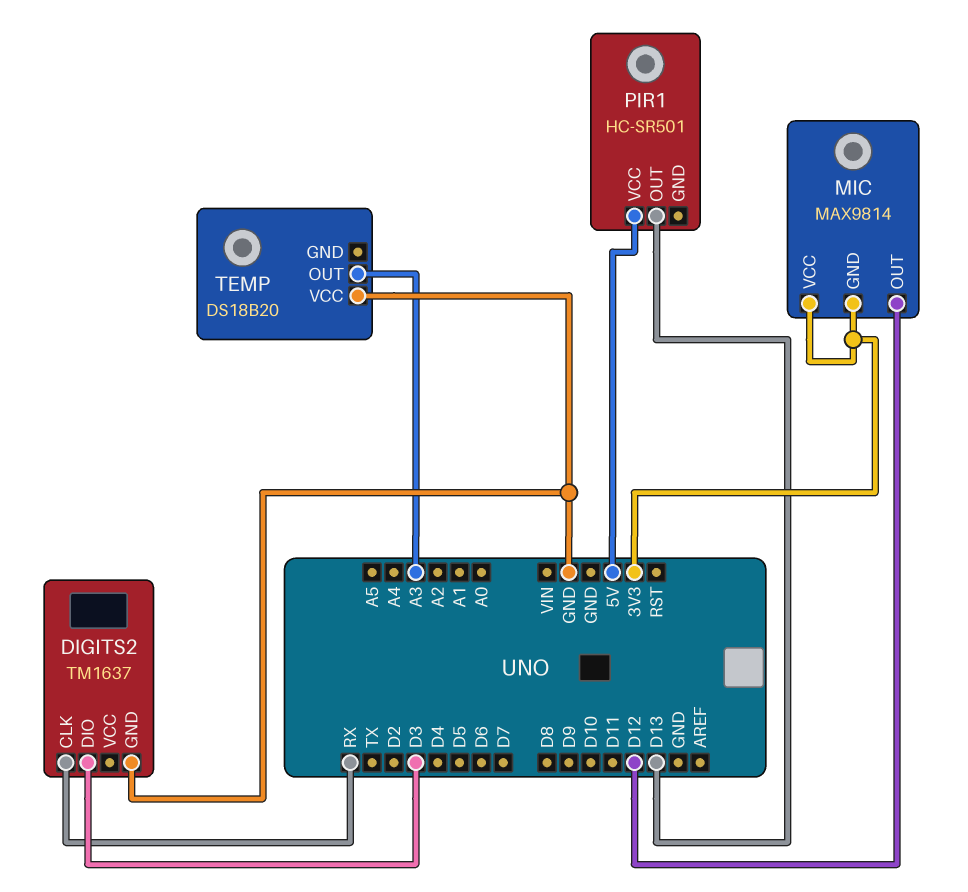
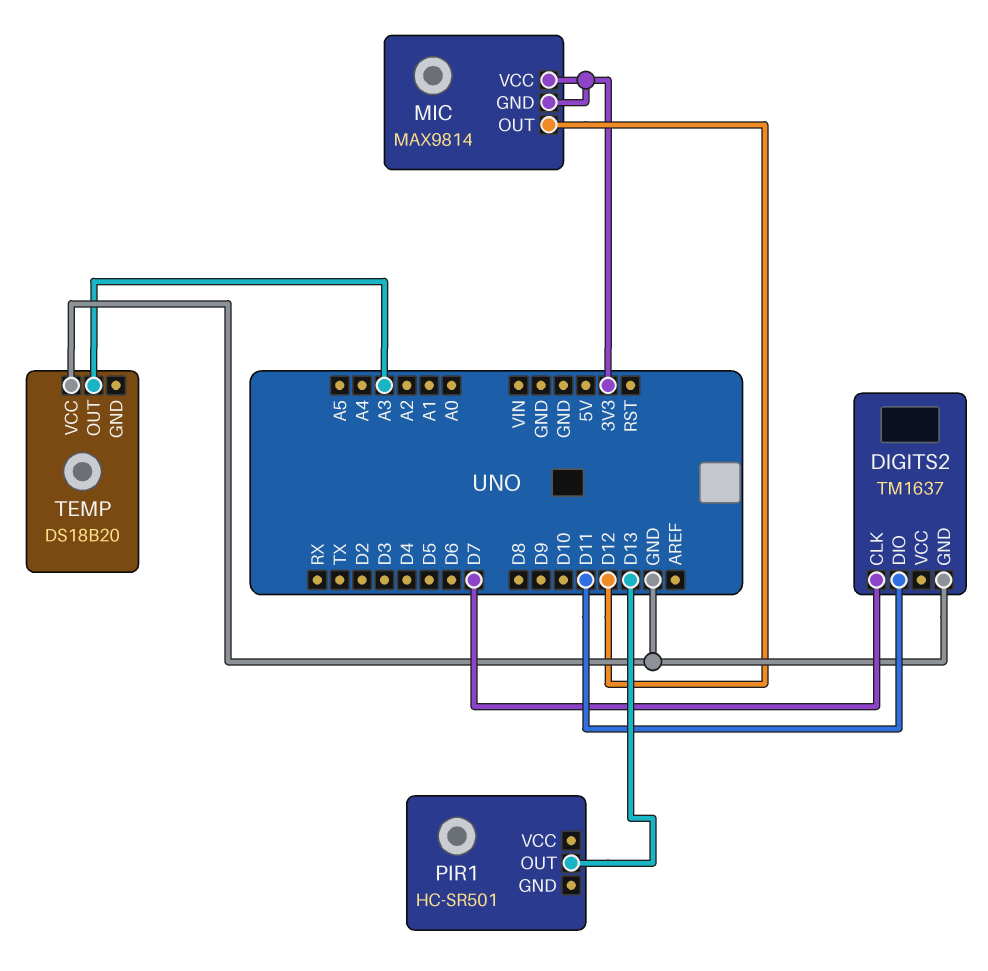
DIGITS2 pin CLK: RX -> D7
DIGITS2 pin DIO: D3 -> D11
PIR1 pin VCC: 5V -> none

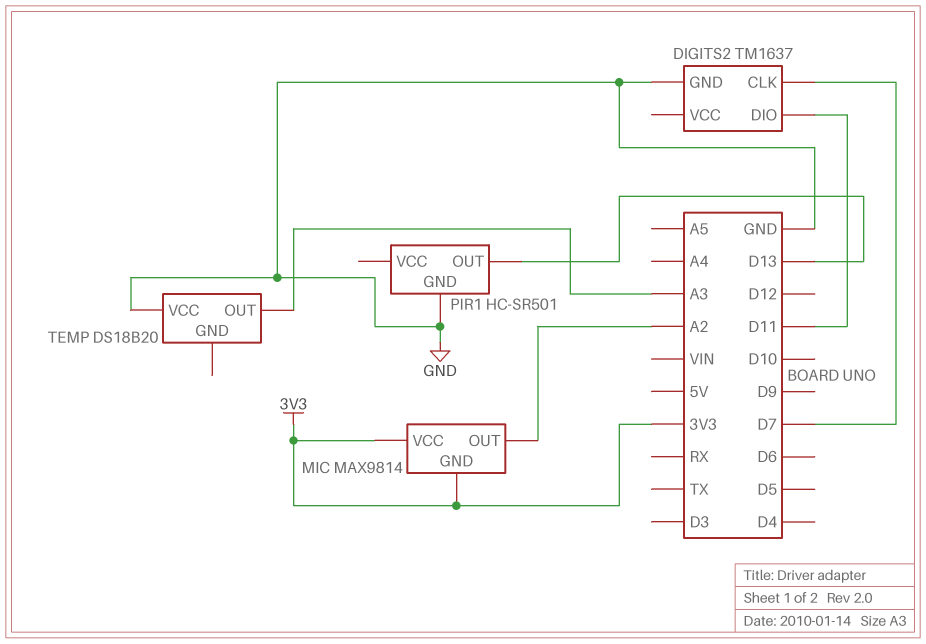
MIC pin OUT: D12 -> A2
PIR1 pin GND: none -> GND

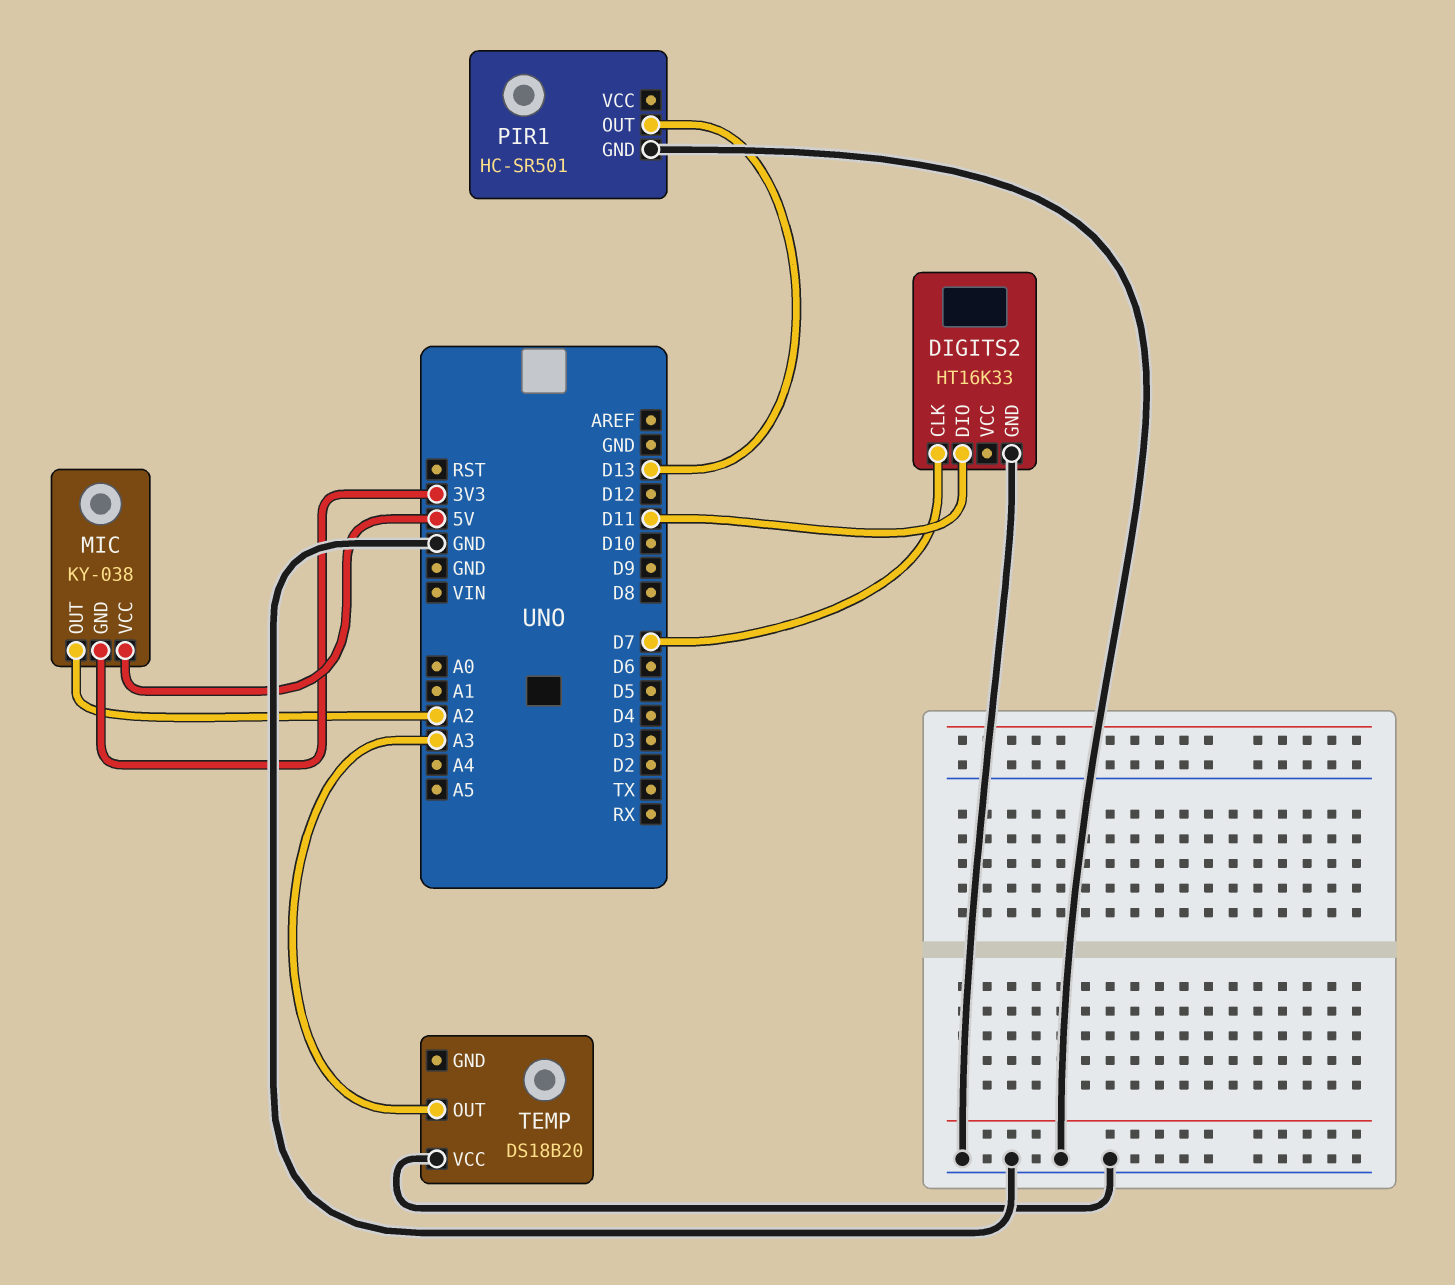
DIGITS2: TM1637 -> HT16K33
MIC: MAX9814 -> KY-038
MIC pin VCC: 3V3 -> 5V

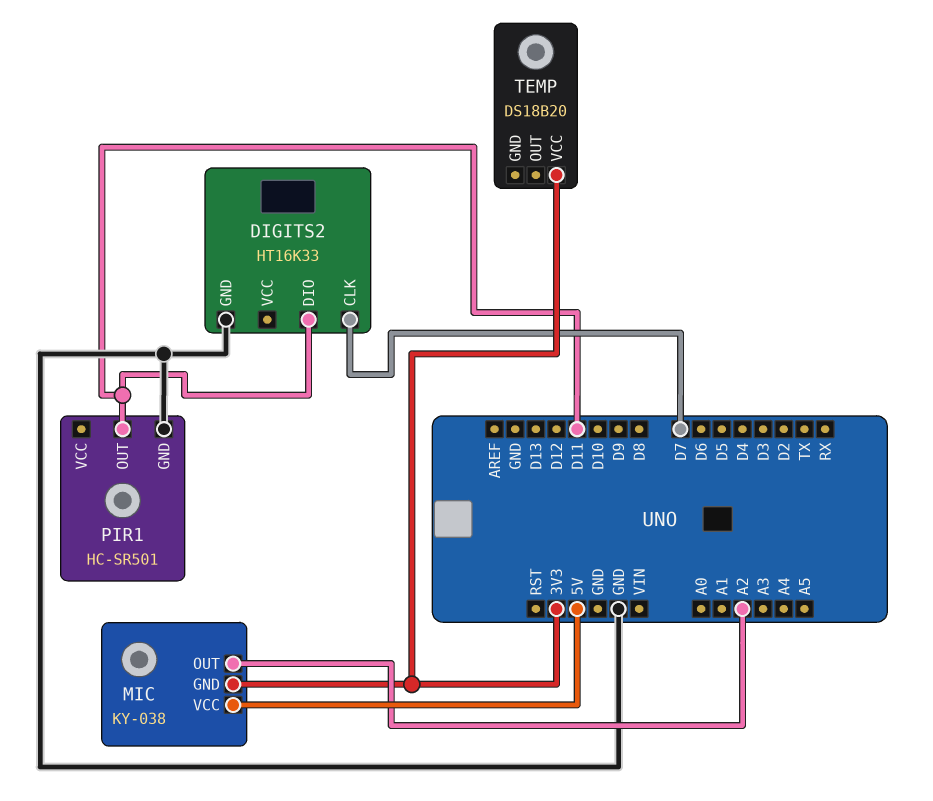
PIR1 pin OUT: D13 -> D11
TEMP pin OUT: A3 -> none
TEMP pin VCC: GND -> 3V3

